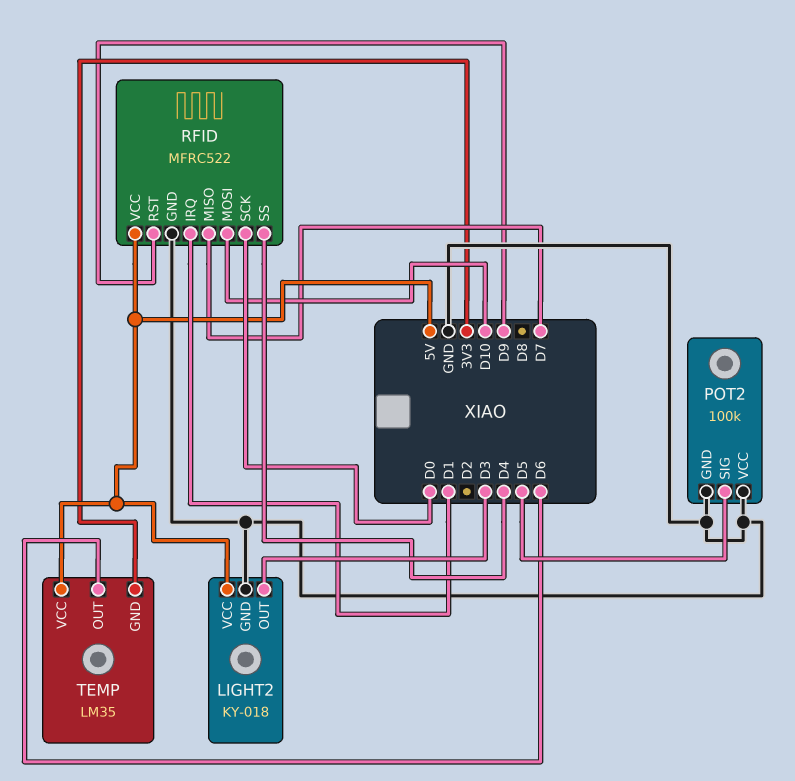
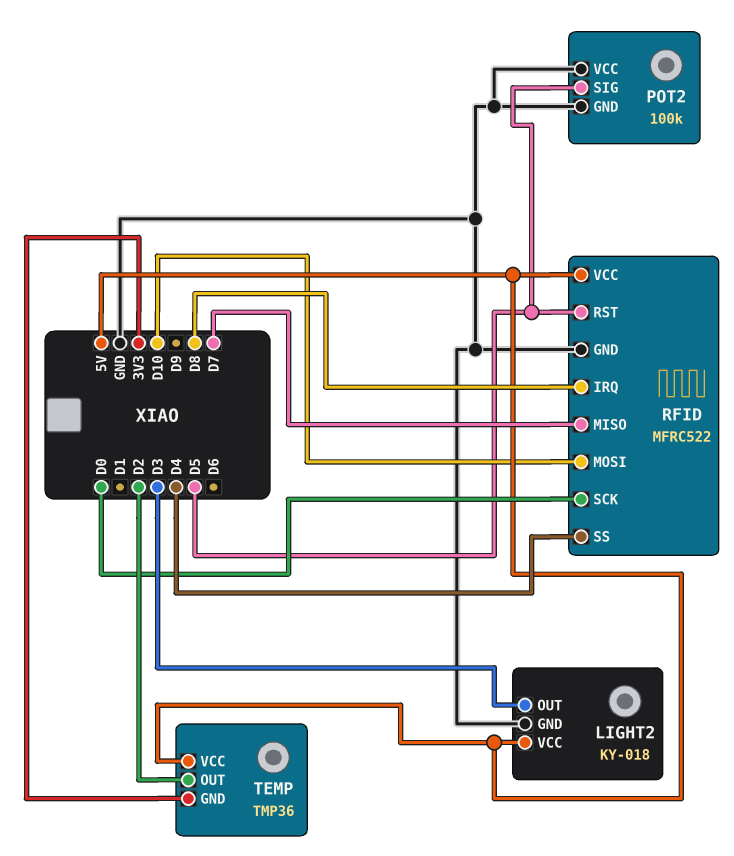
RFID pin IRQ: D1 -> D8
RFID pin RST: D9 -> D5
TEMP: LM35 -> TMP36
TEMP pin OUT: D6 -> D2

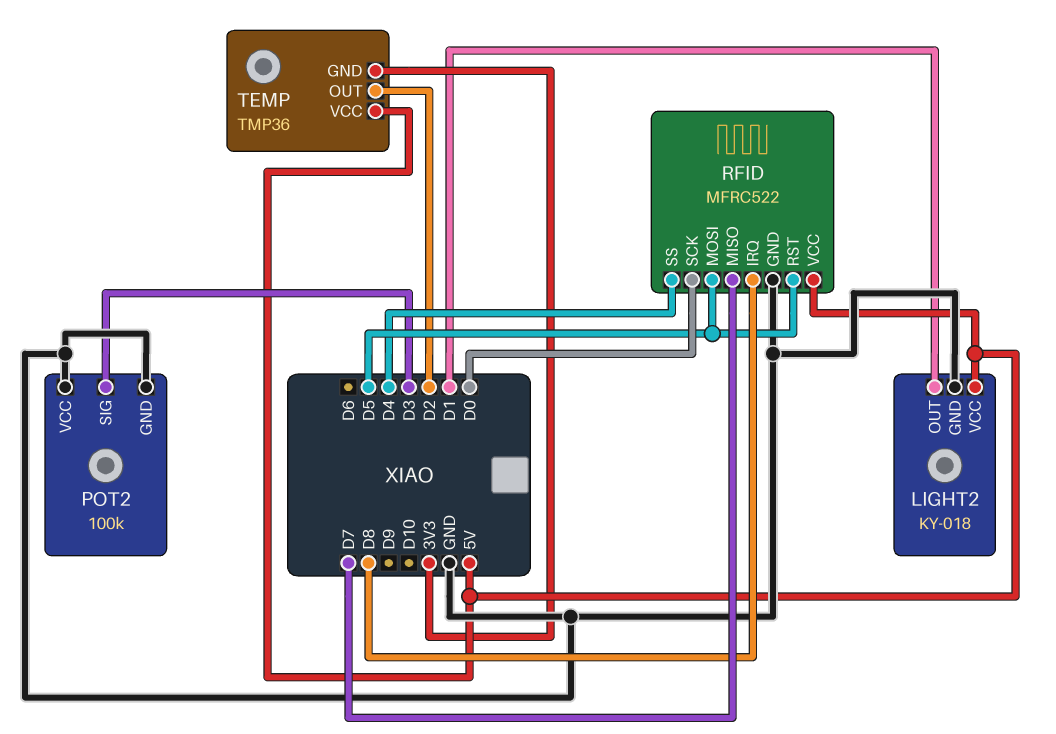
LIGHT2 pin OUT: D3 -> D1
POT2 pin SIG: D5 -> D3
RFID pin MOSI: D10 -> D5

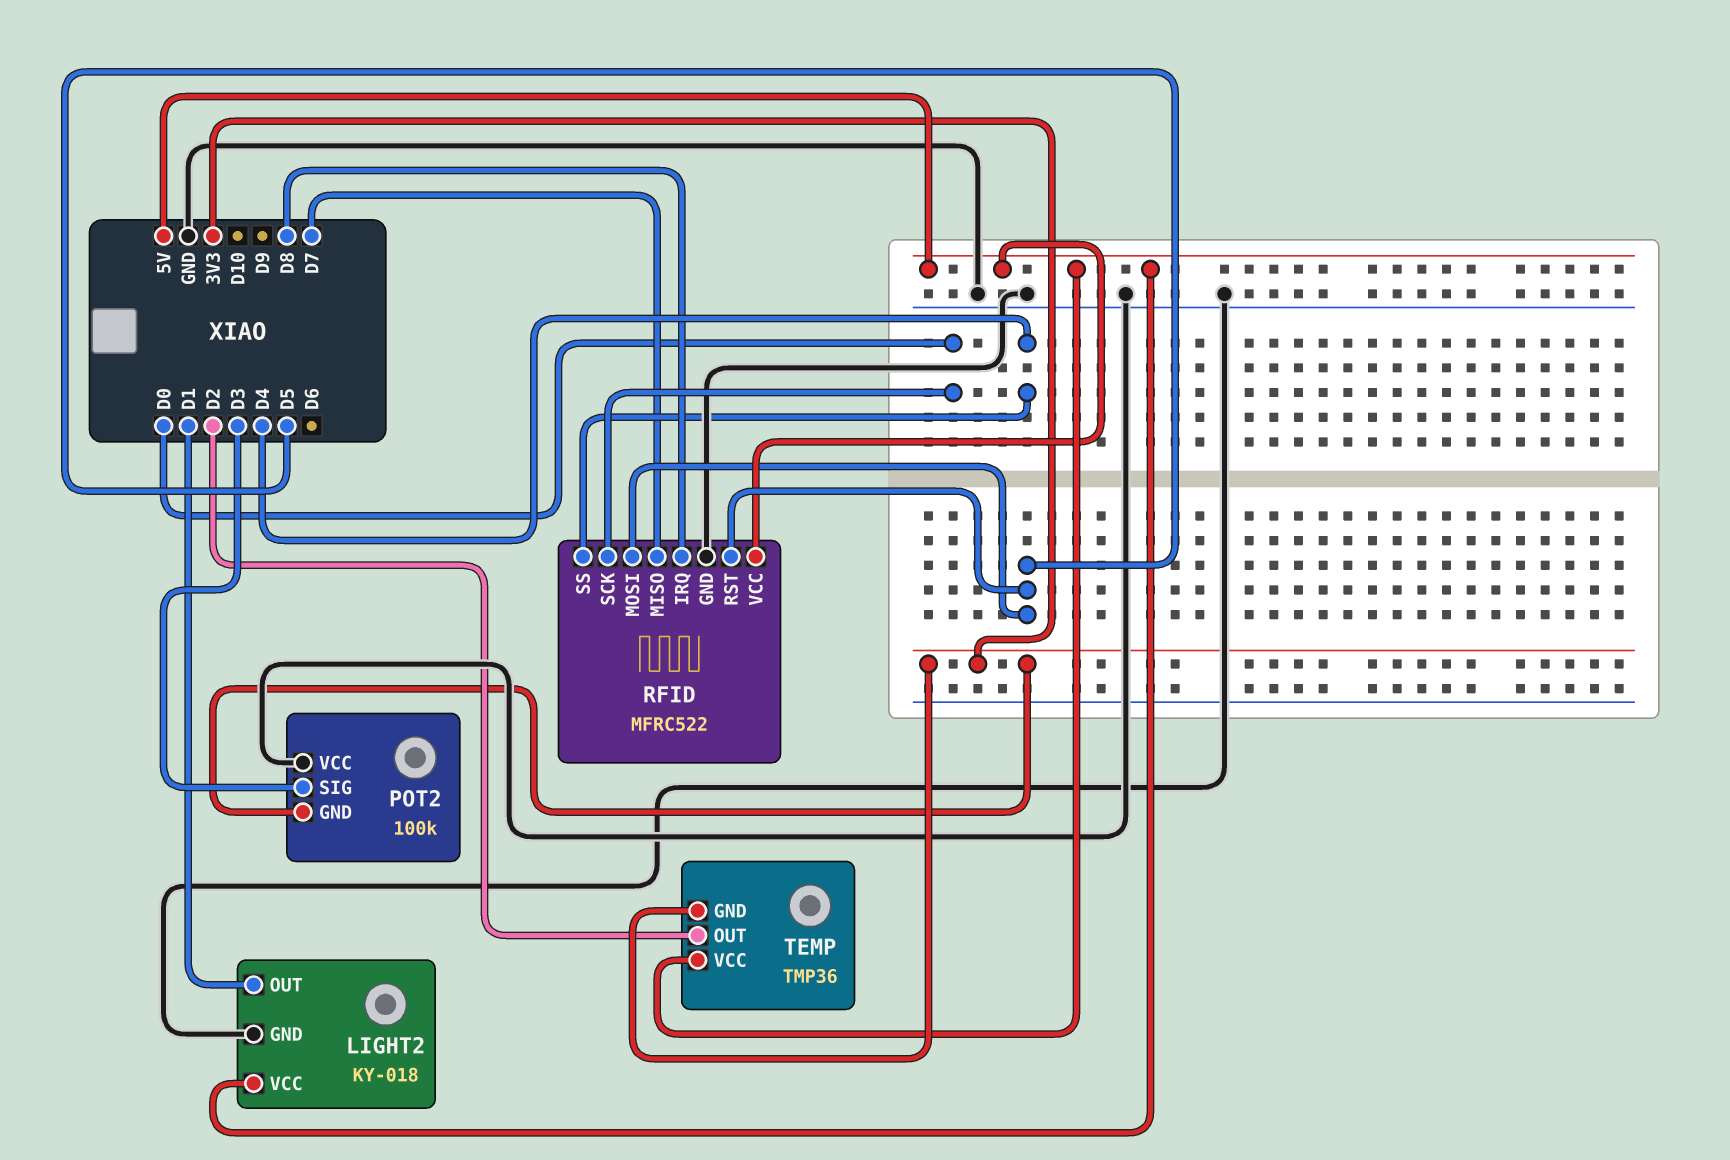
POT2 pin GND: GND -> 3V3

